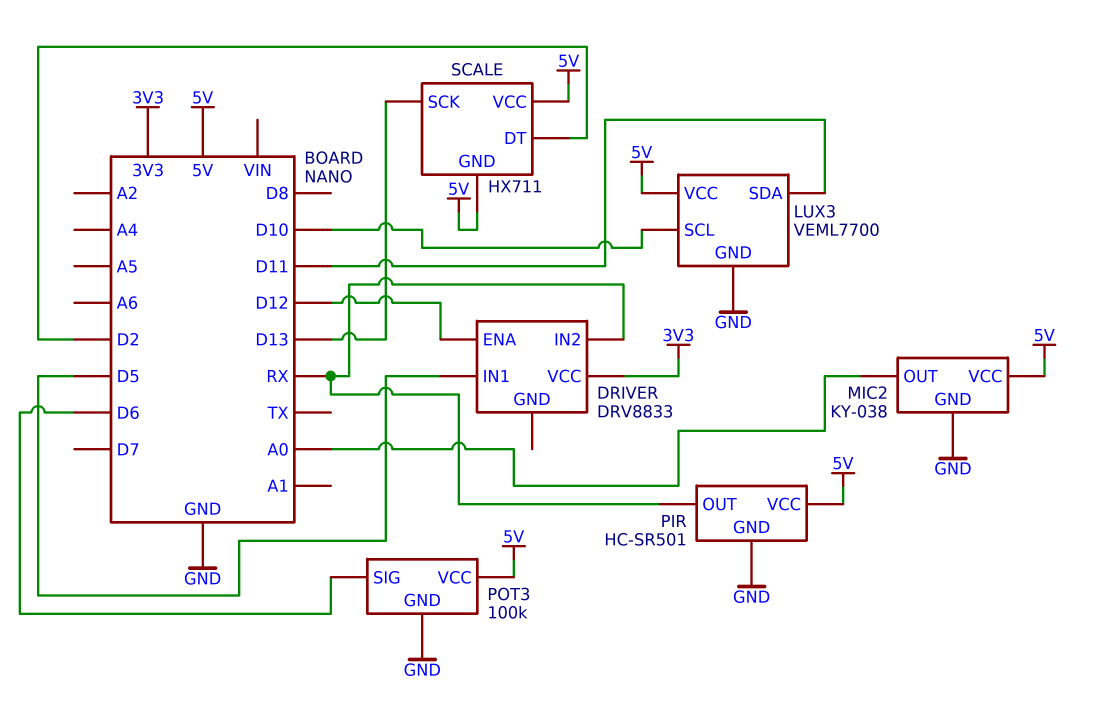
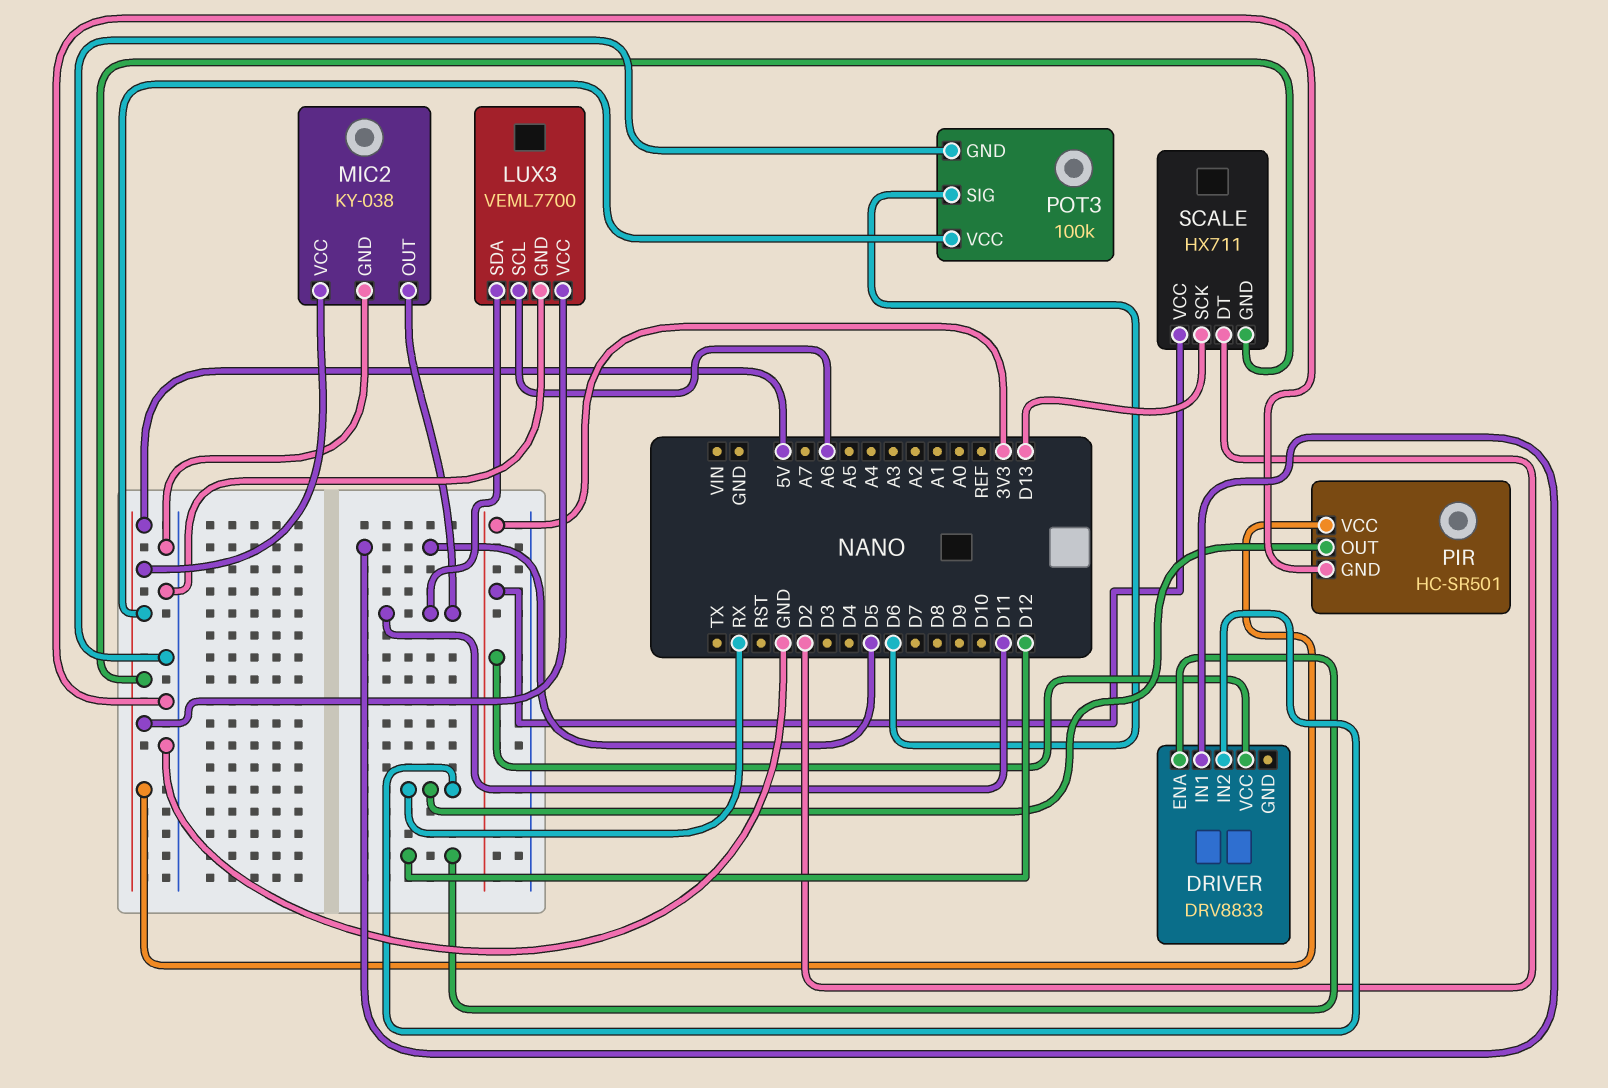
LUX3 pin SCL: D10 -> A6
MIC2 pin OUT: A0 -> D11
SCALE pin VCC: 5V -> 3V3

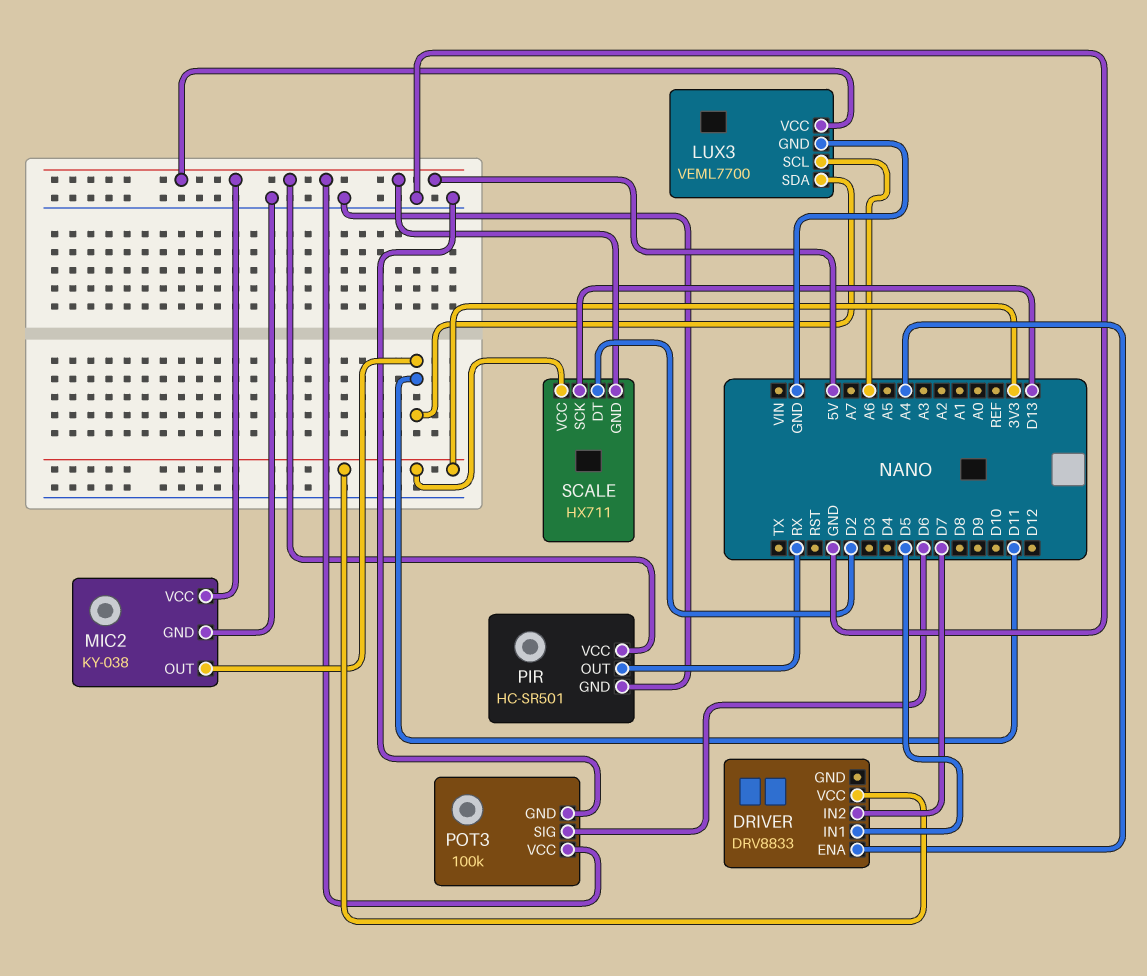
DRIVER pin ENA: D12 -> A4
DRIVER pin IN2: RX -> D7

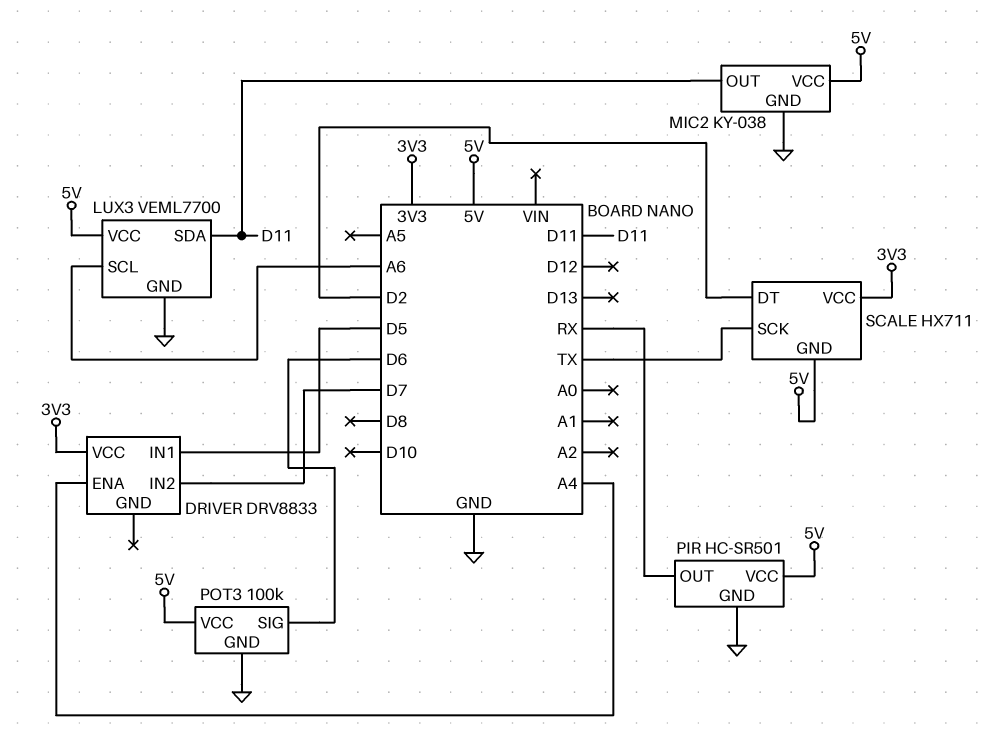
SCALE pin SCK: D13 -> TX

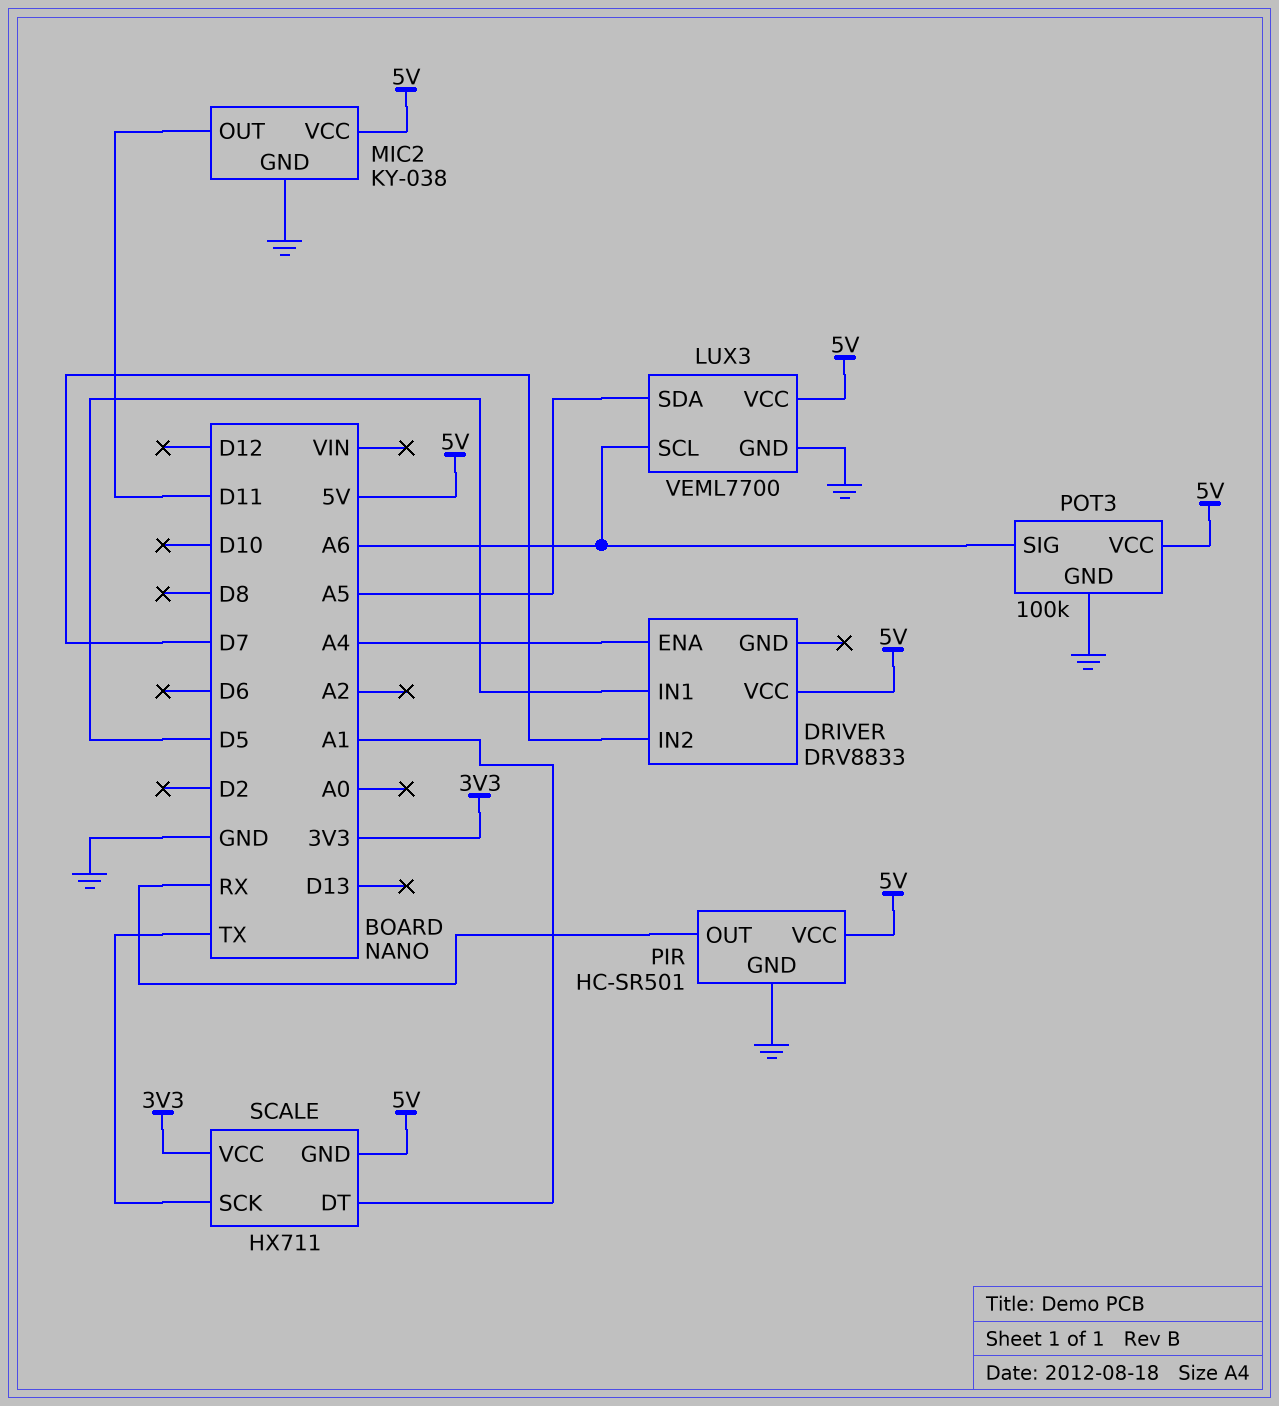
DRIVER pin VCC: 3V3 -> 5V
LUX3 pin SDA: D11 -> A5
POT3 pin SIG: D6 -> A6
SCALE pin DT: D2 -> A1

